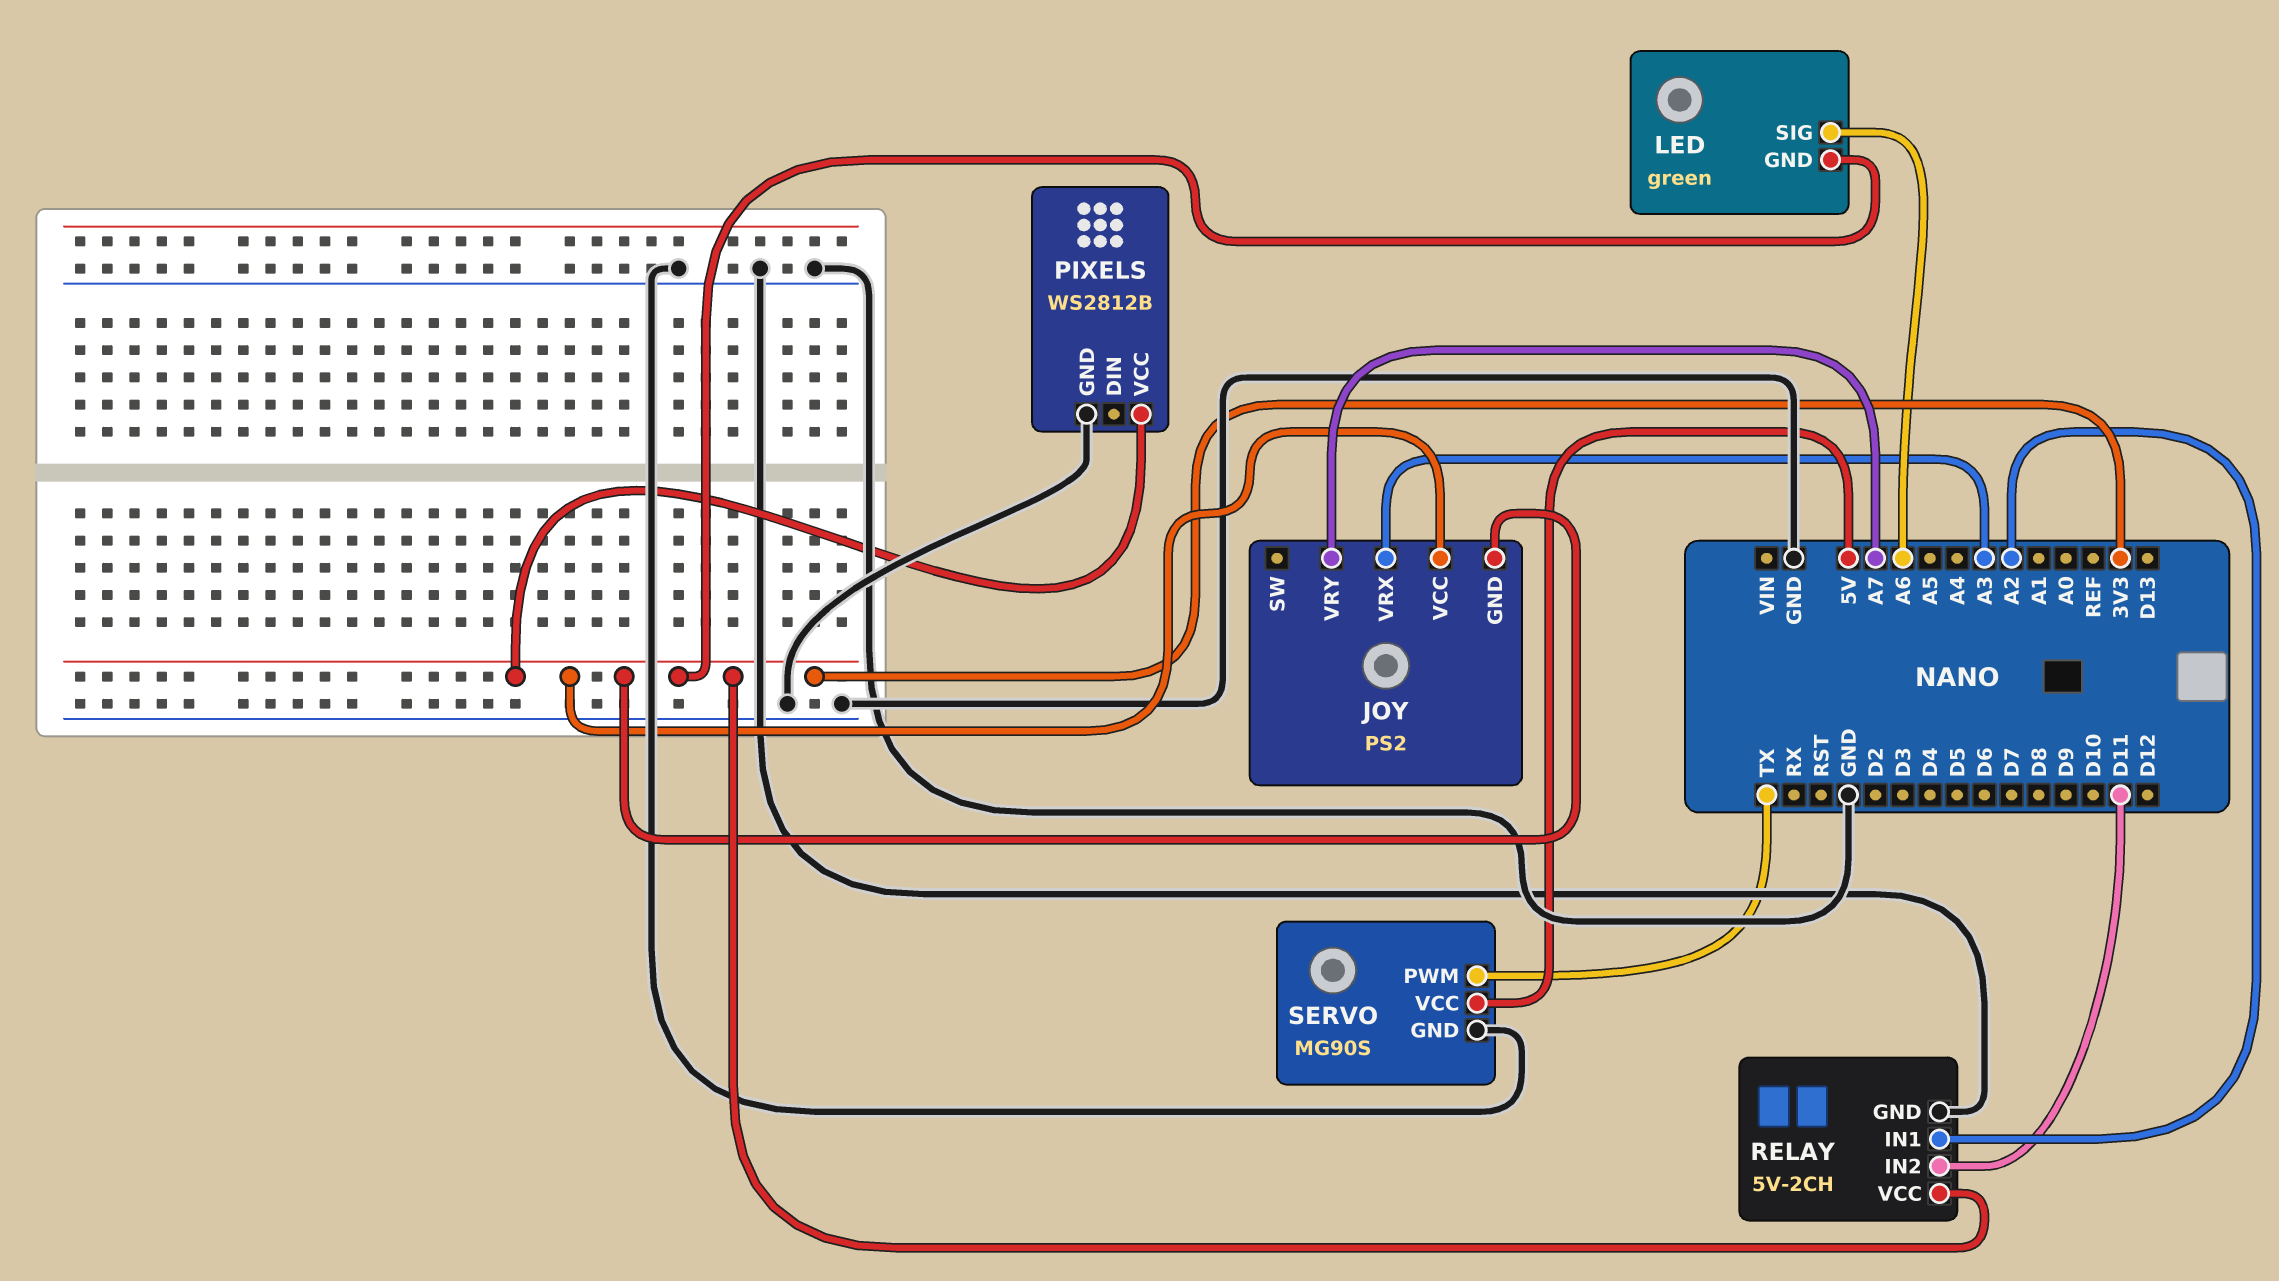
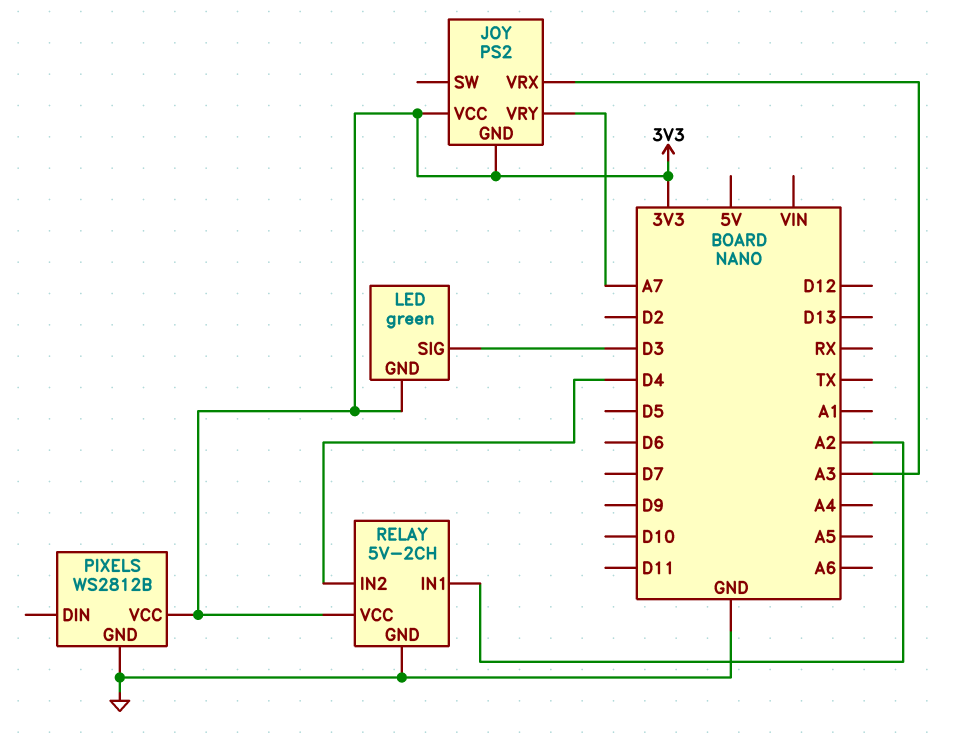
LED pin SIG: A6 -> D3
RELAY pin IN2: D11 -> D4
SERVO: MG90S -> none
SERVO pin GND: GND -> none
SERVO pin PWM: TX -> none
SERVO pin VCC: 5V -> none

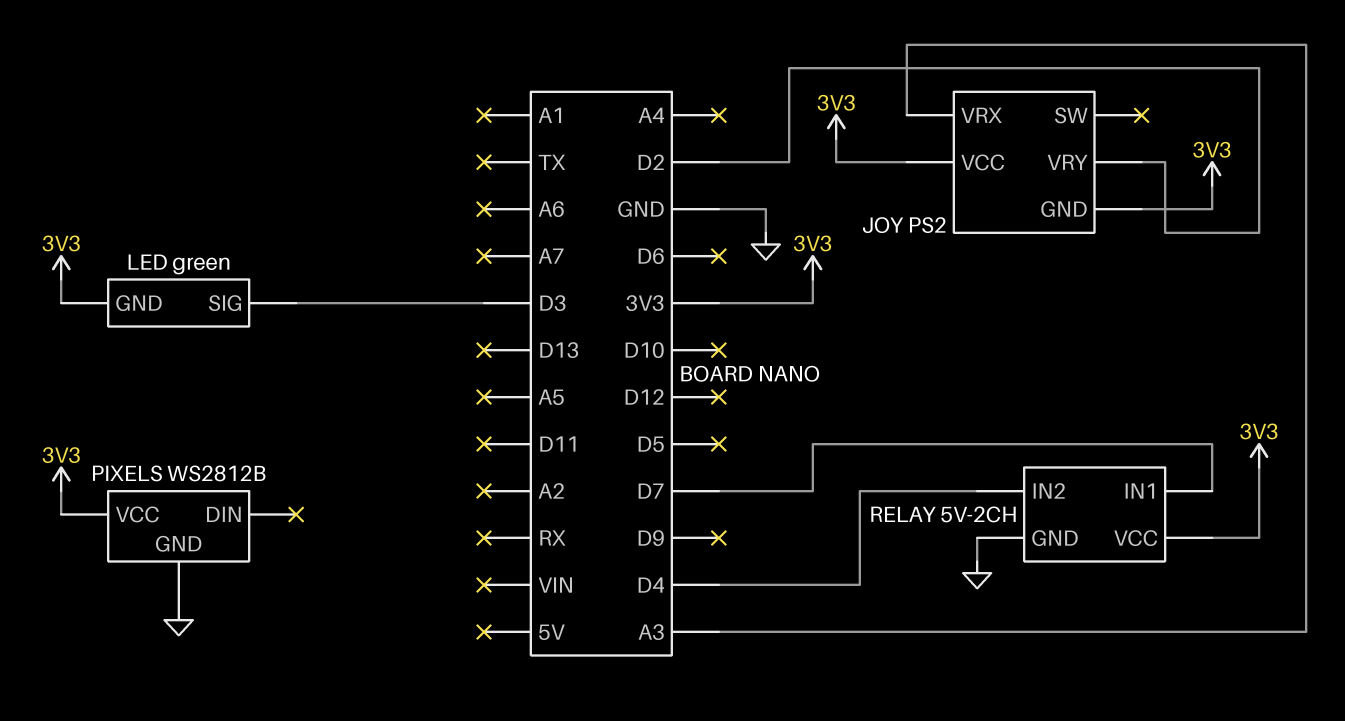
JOY pin VRY: A7 -> D2
RELAY pin IN1: A2 -> D7

